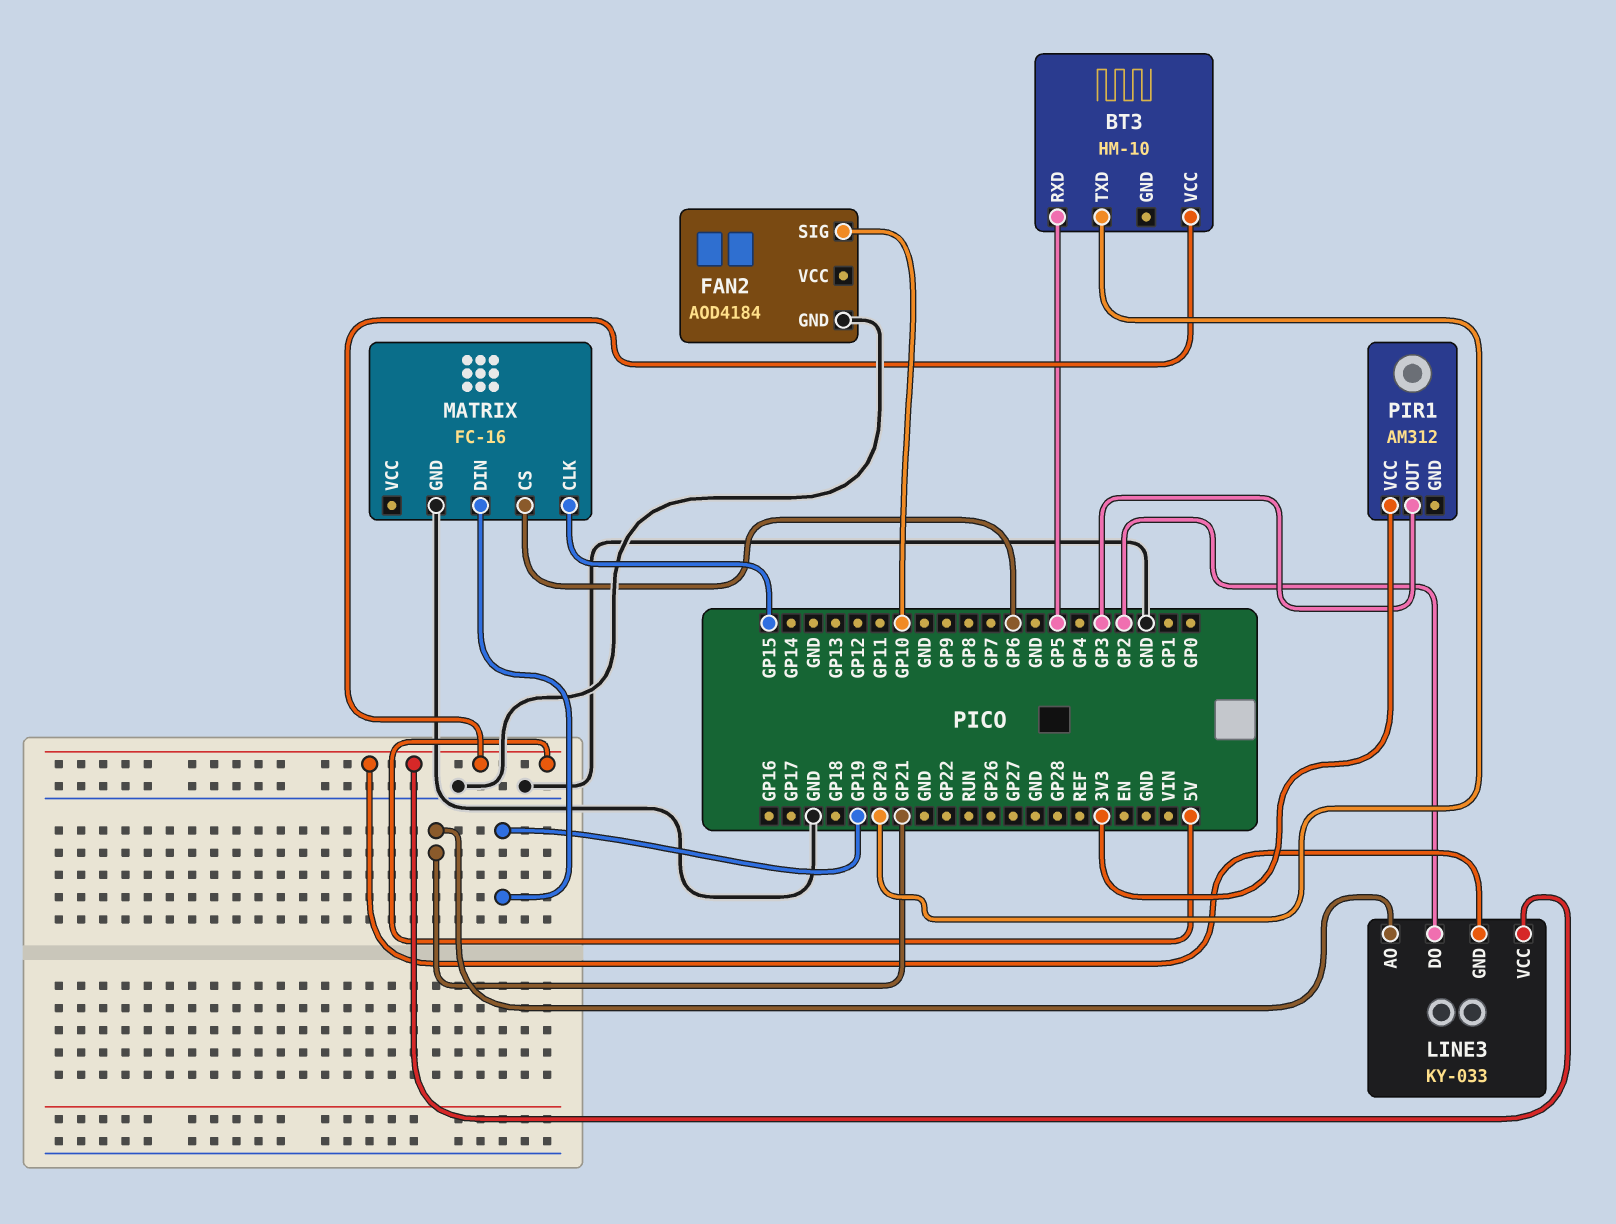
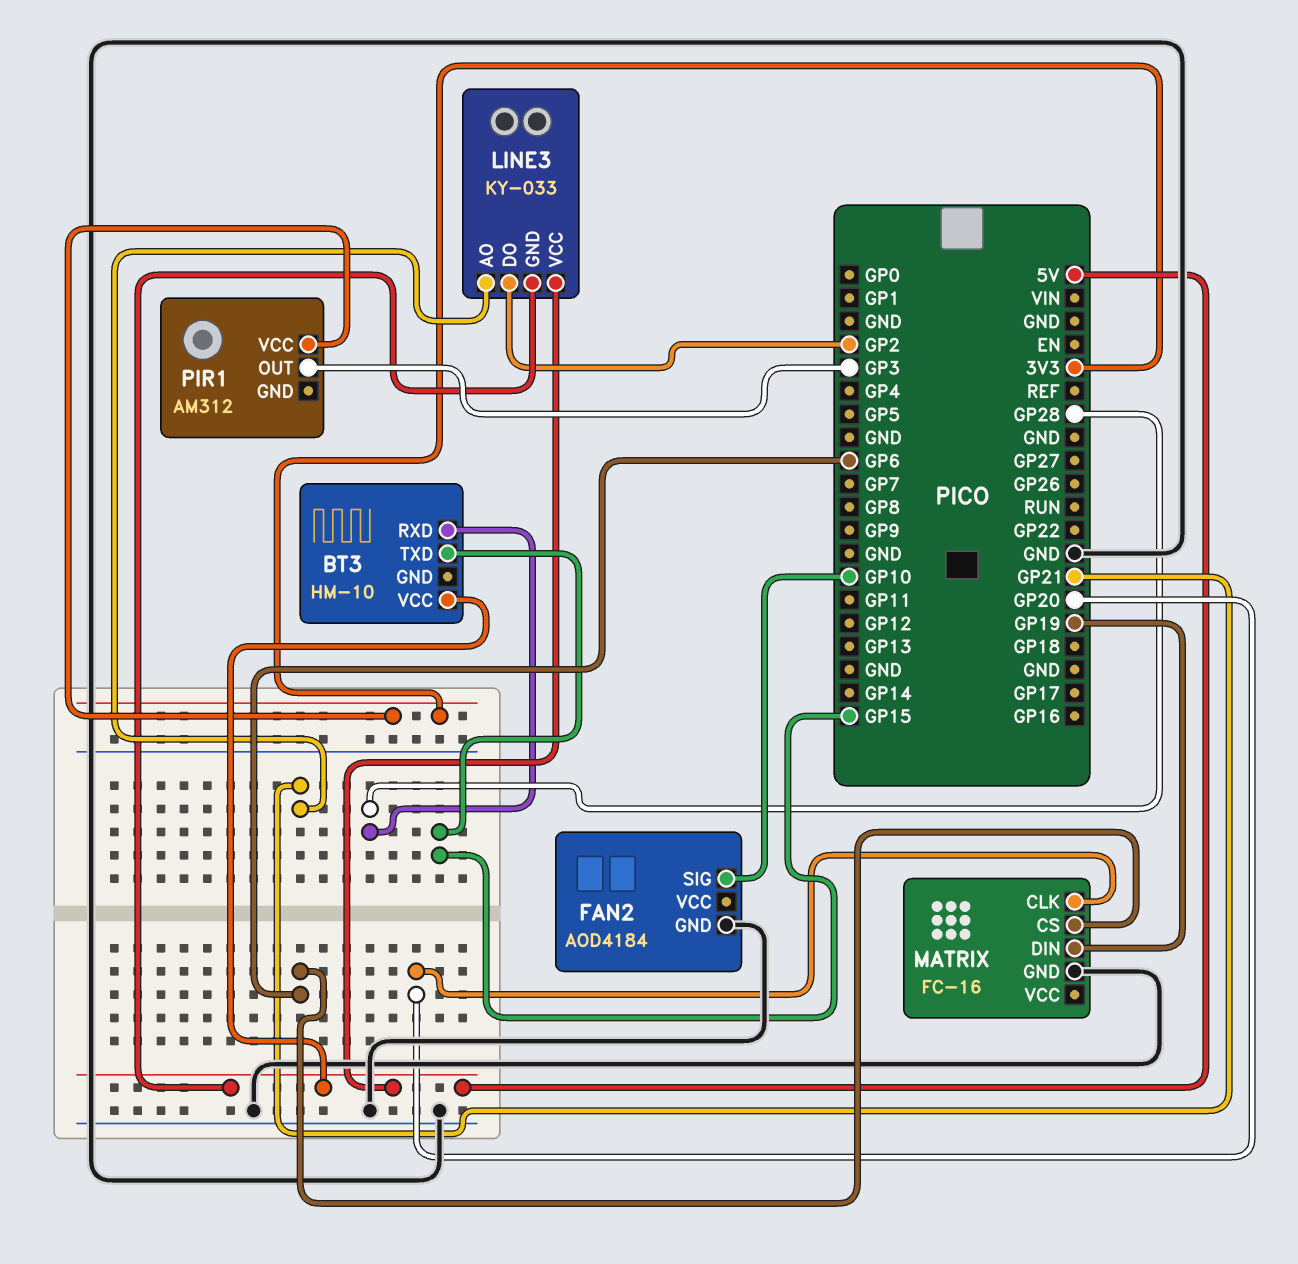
BT3 pin RXD: GP5 -> GP28
BT3 pin TXD: GP20 -> GP15
MATRIX pin CLK: GP15 -> GP20

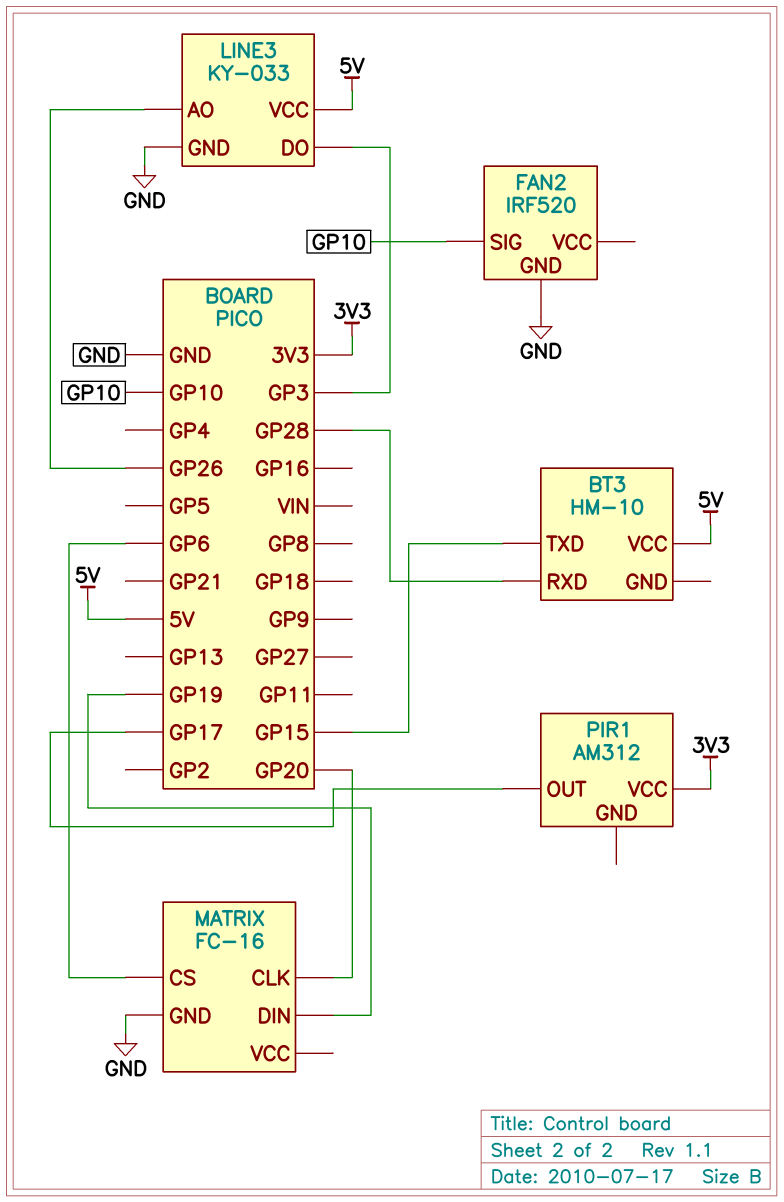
FAN2: AOD4184 -> IRF520
LINE3 pin AO: GP21 -> GP26
LINE3 pin DO: GP2 -> GP3
LINE3 pin GND: 5V -> GND
PIR1 pin OUT: GP3 -> GP17

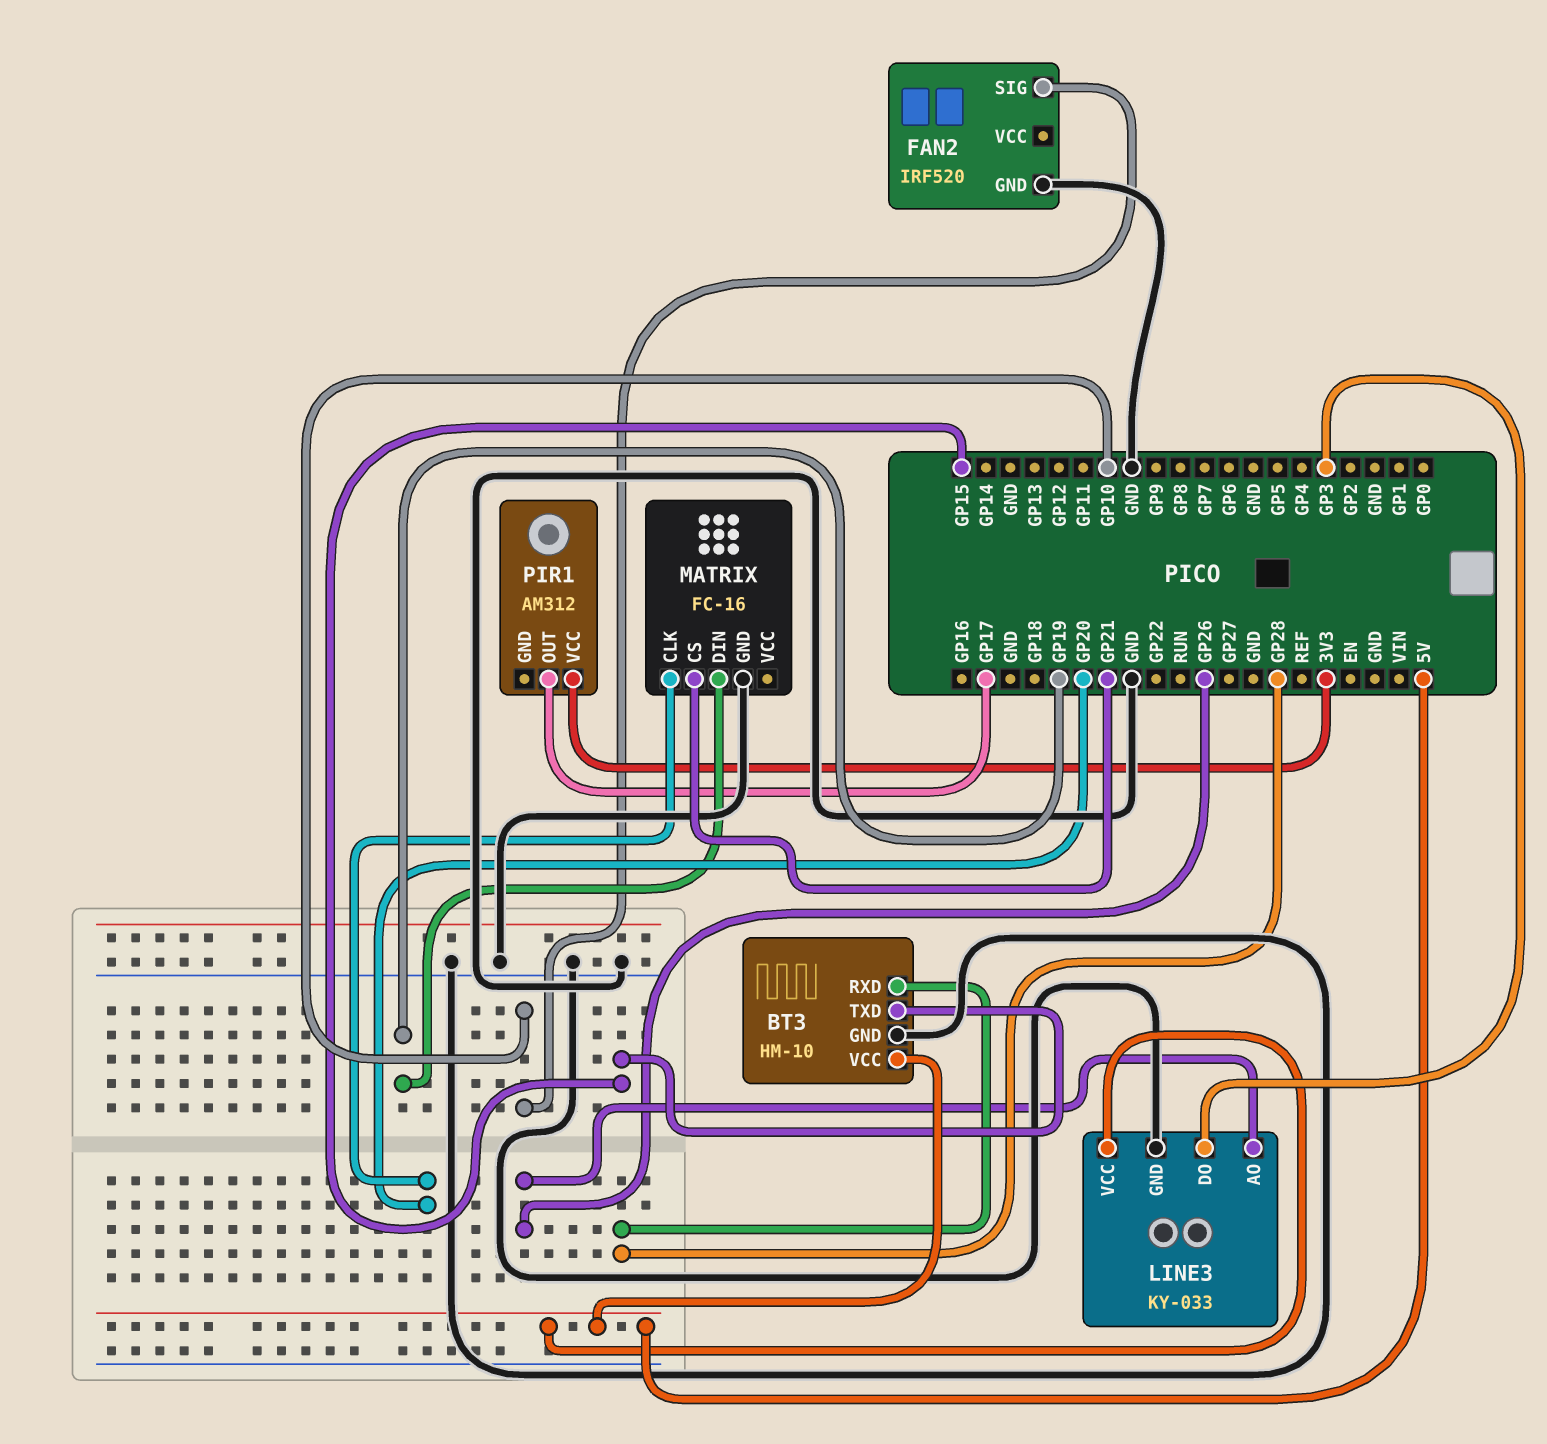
BT3 pin GND: none -> GND
MATRIX pin CS: GP6 -> GP21

